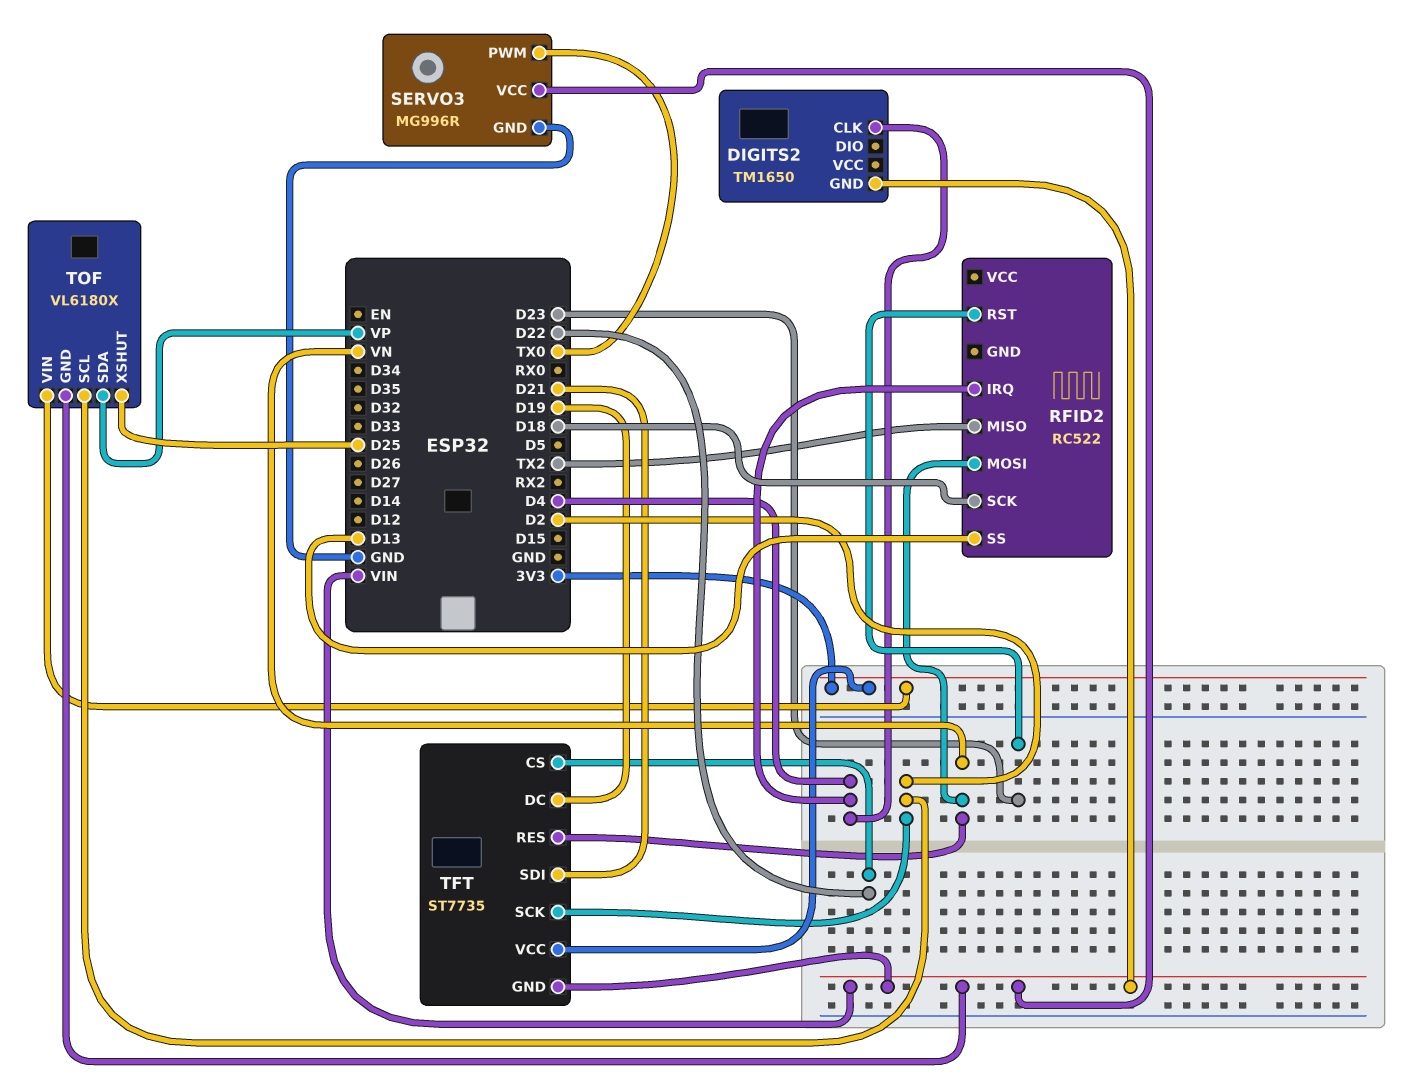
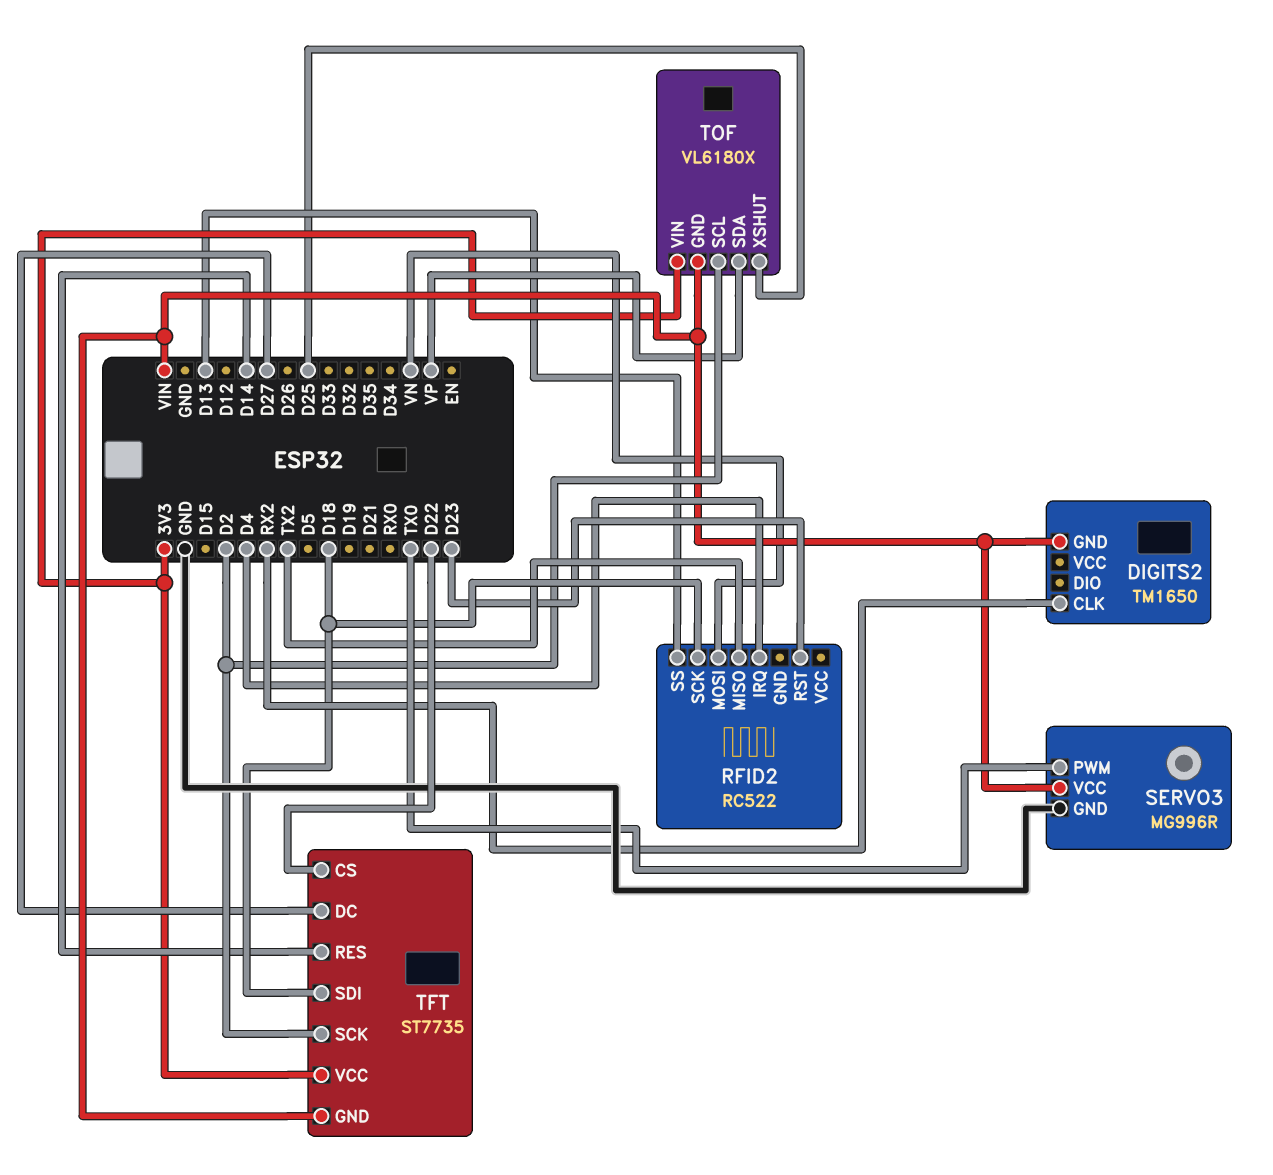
DIGITS2 pin CLK: D4 -> RX2
TFT pin DC: D19 -> D27
TFT pin RES: VN -> D14
TFT pin SDI: D21 -> D18

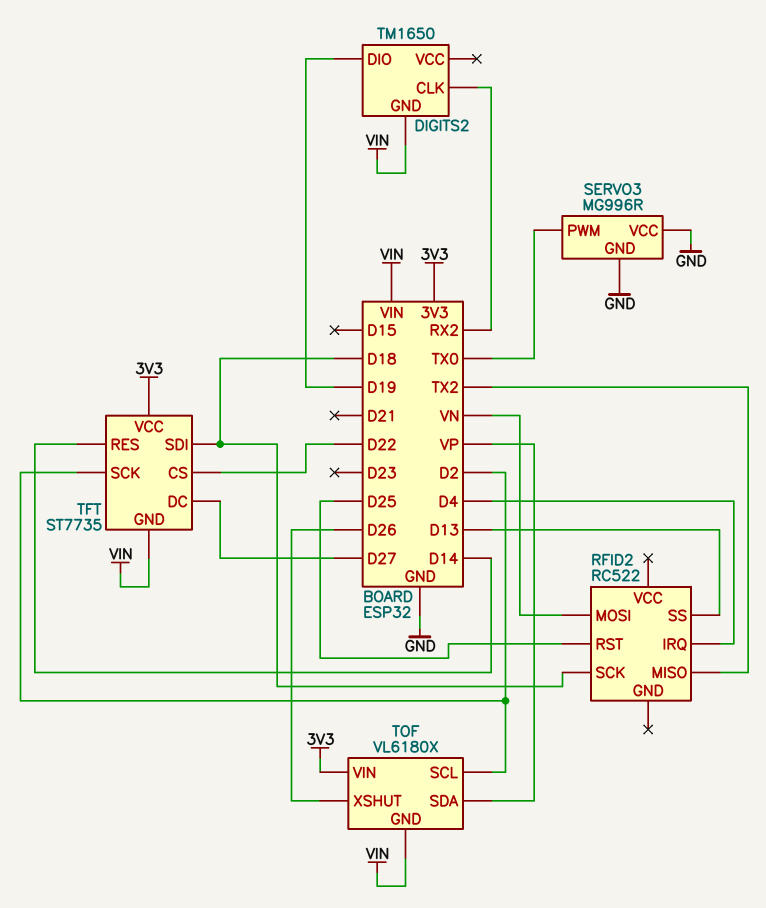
DIGITS2 pin DIO: none -> D19
RFID2 pin RST: D23 -> D25
SERVO3 pin VCC: VIN -> GND
TOF pin XSHUT: D25 -> D26

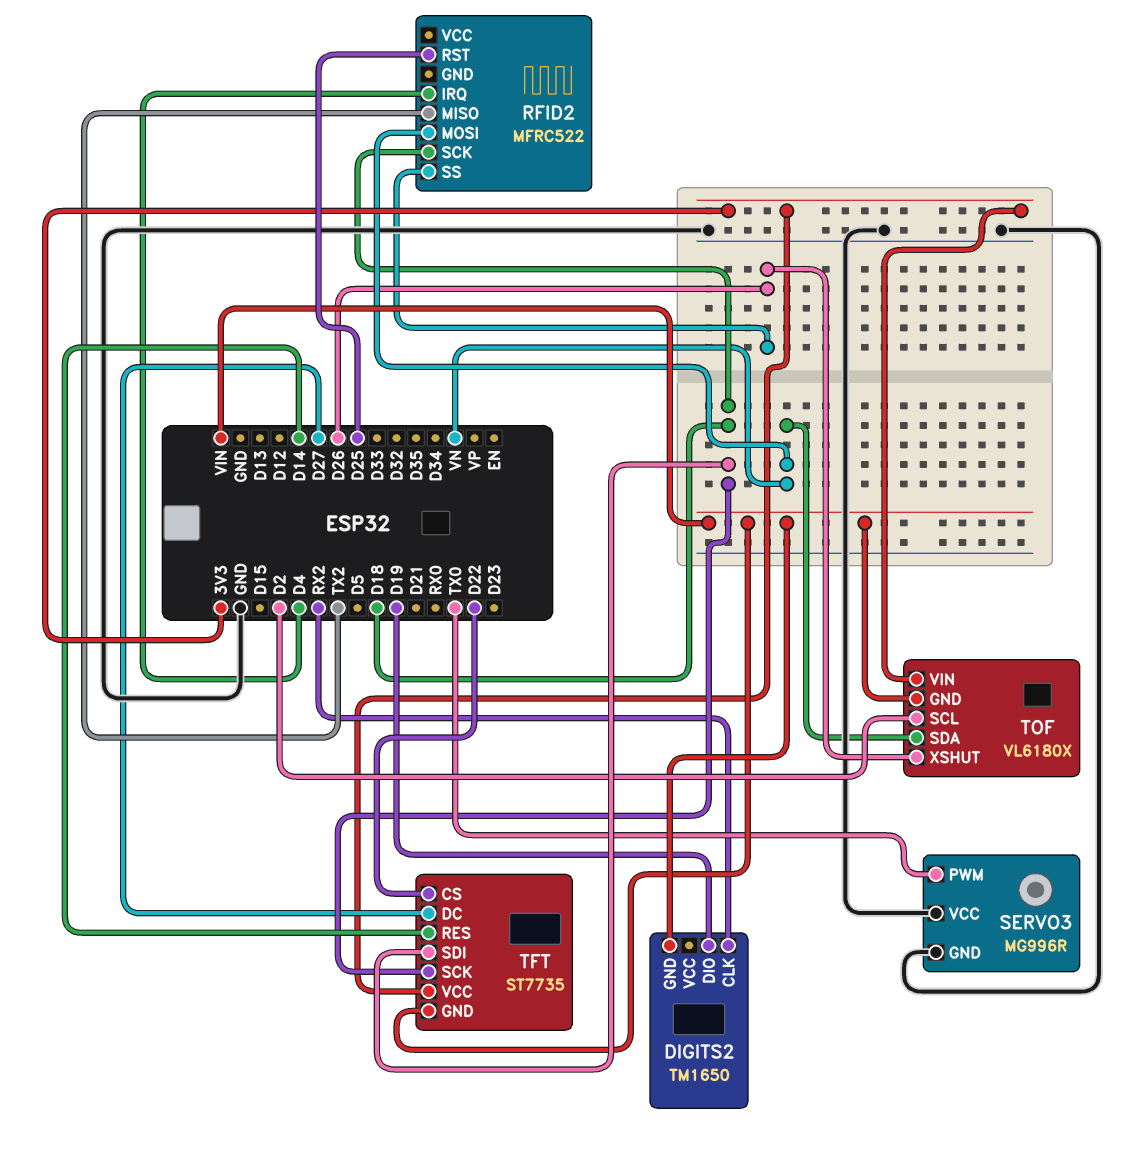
RFID2: RC522 -> MFRC522
RFID2 pin SS: D13 -> D26
TFT pin SCK: D2 -> D18
TOF pin SDA: VP -> VN

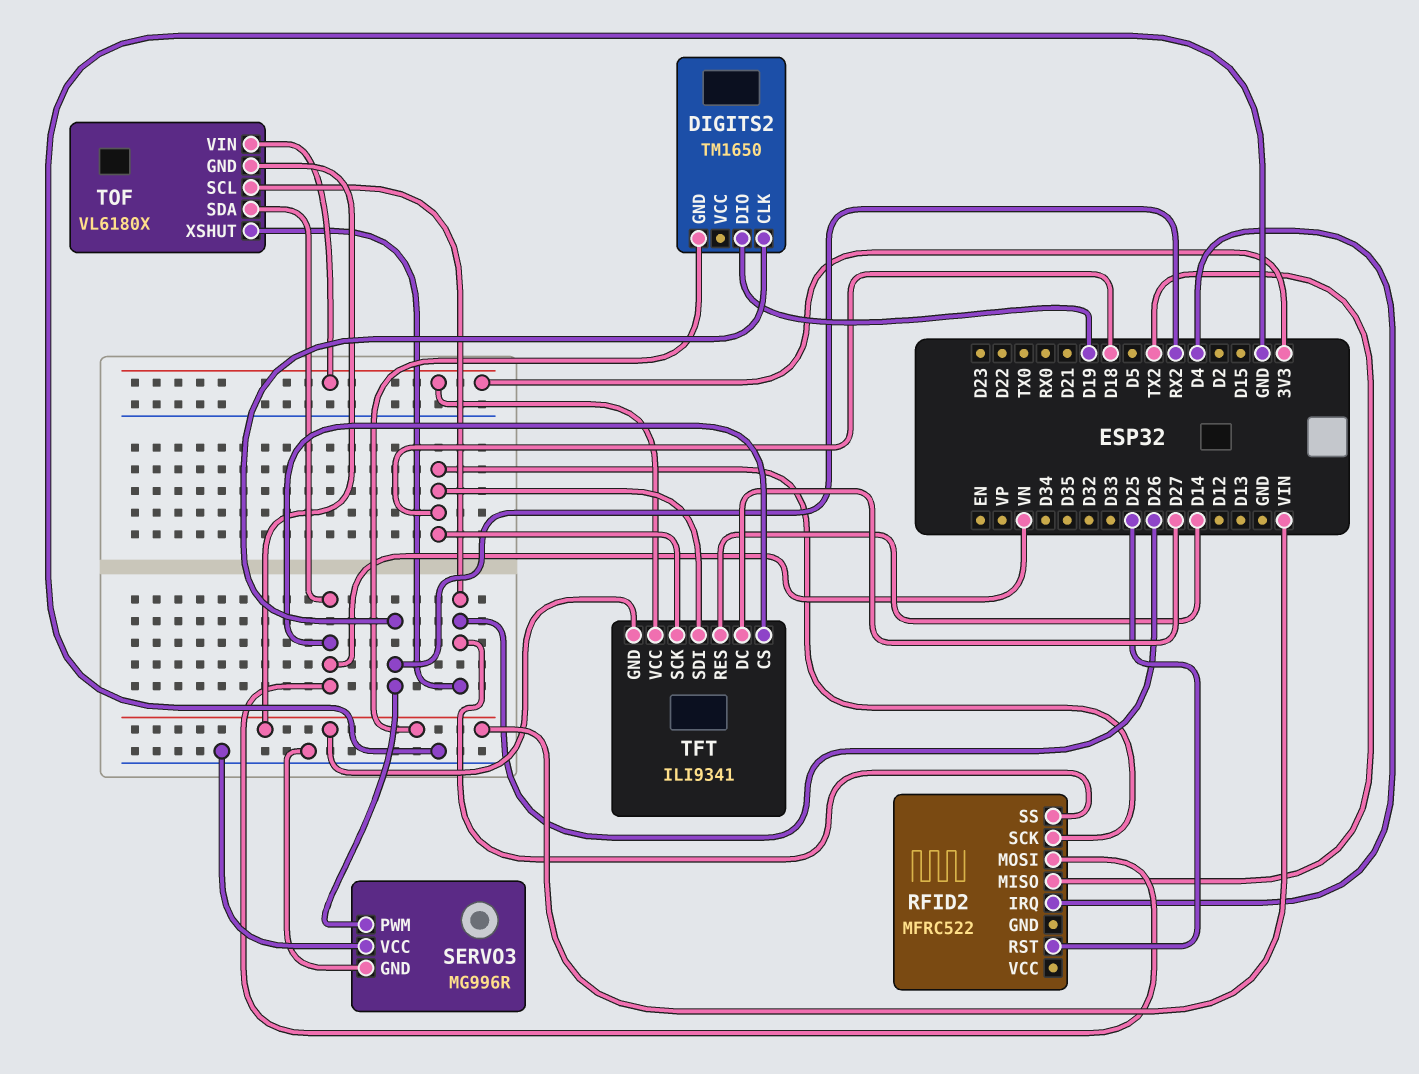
SERVO3 pin PWM: TX0 -> RX2
TFT: ST7735 -> ILI9341
TFT pin CS: D22 -> VN
TOF pin SCL: D2 -> D26

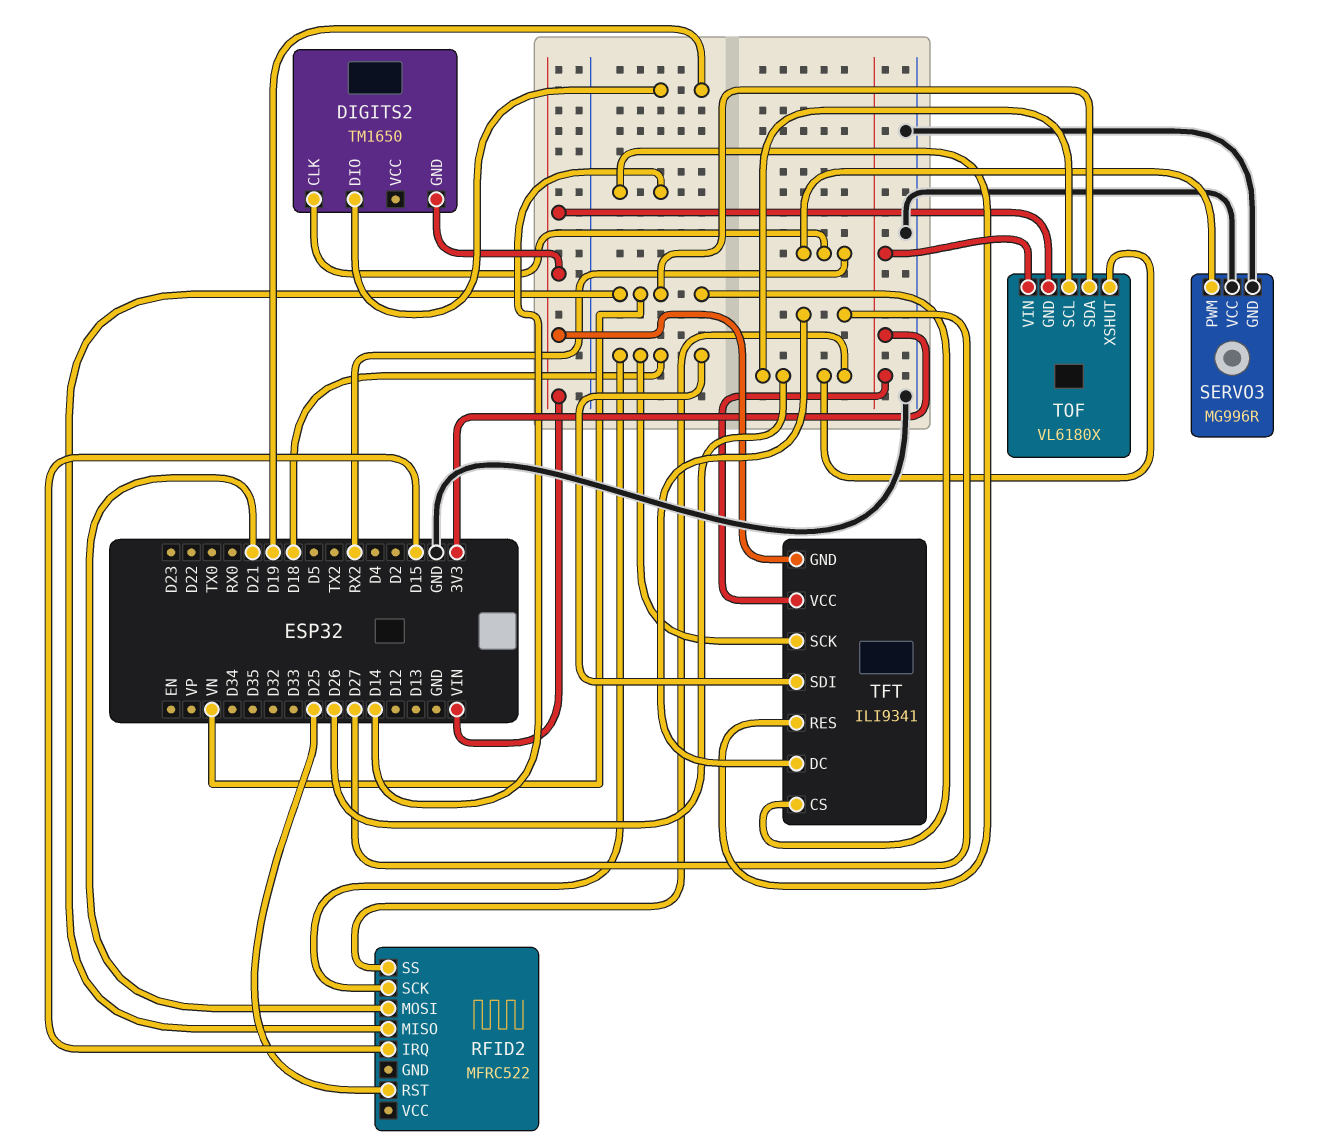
RFID2 pin IRQ: D4 -> D15
RFID2 pin MISO: TX2 -> VN
RFID2 pin MOSI: VN -> D21

